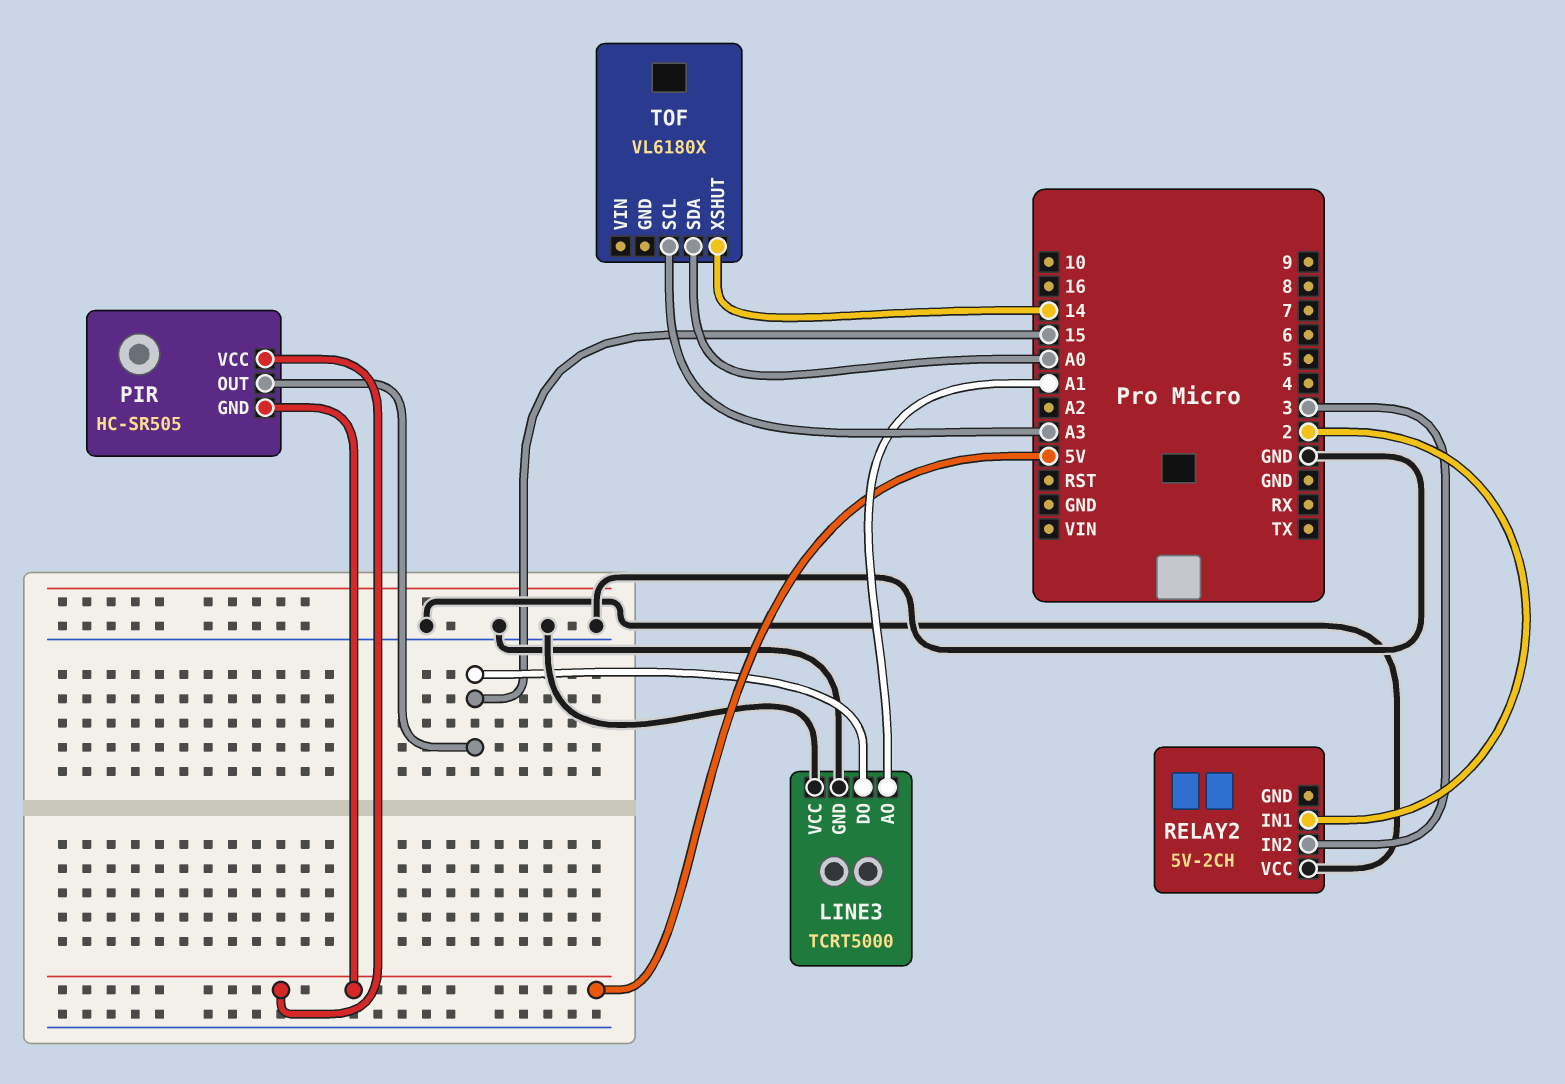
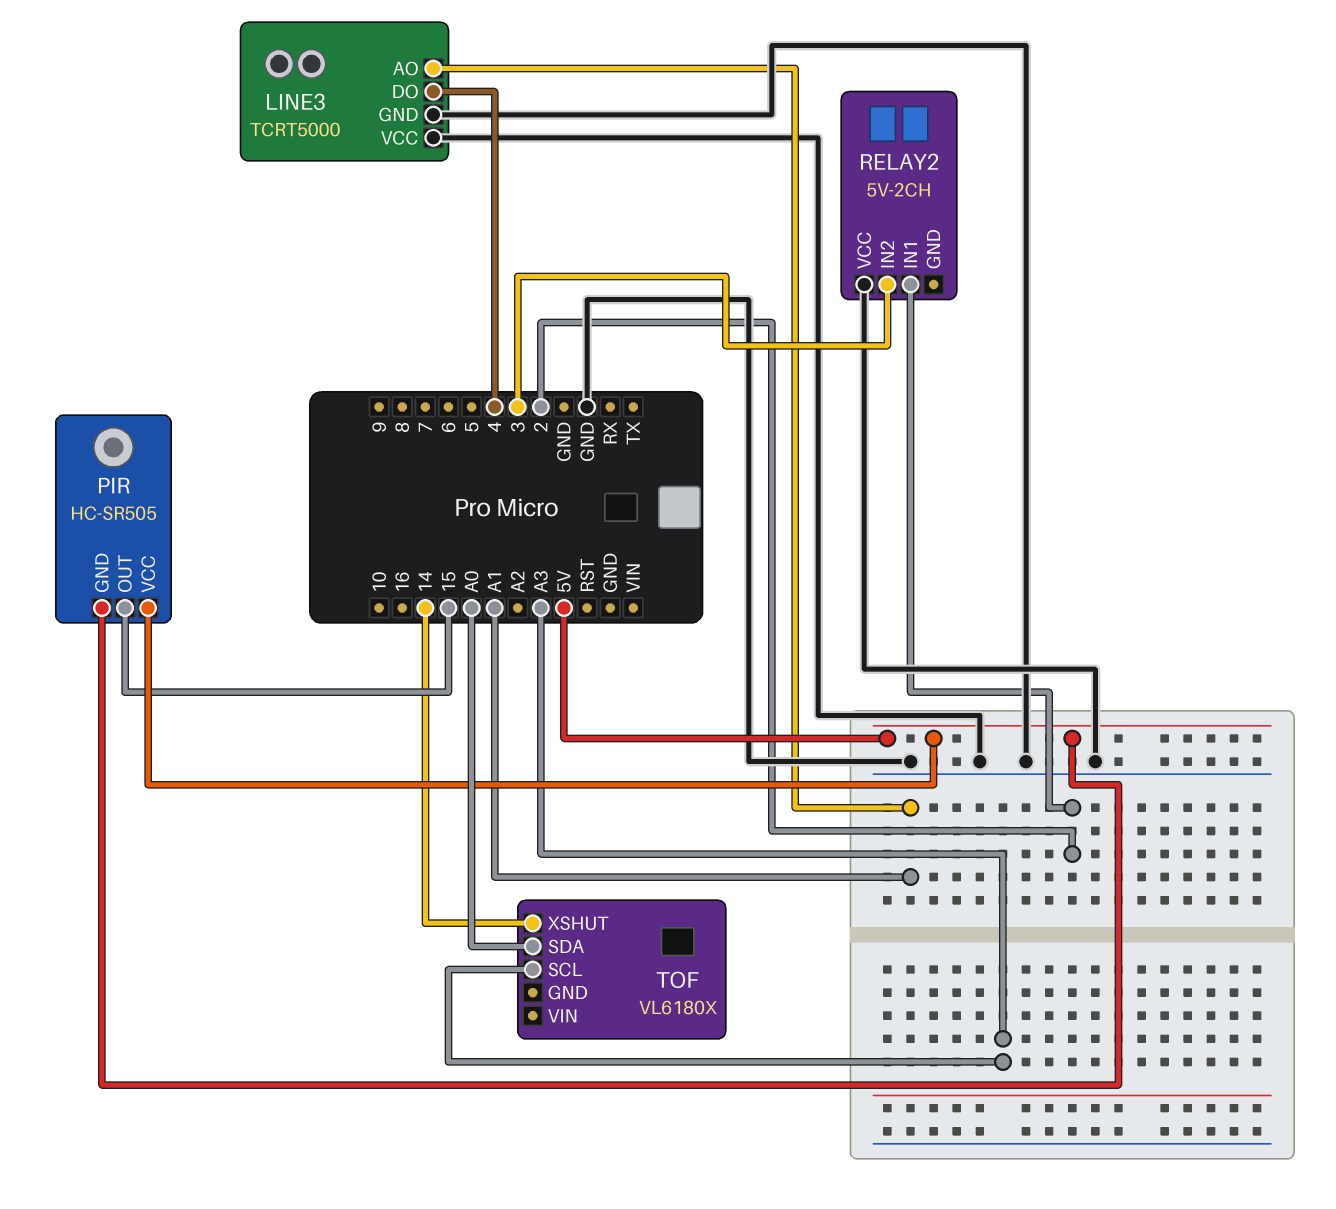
LINE3 pin DO: 15 -> 4

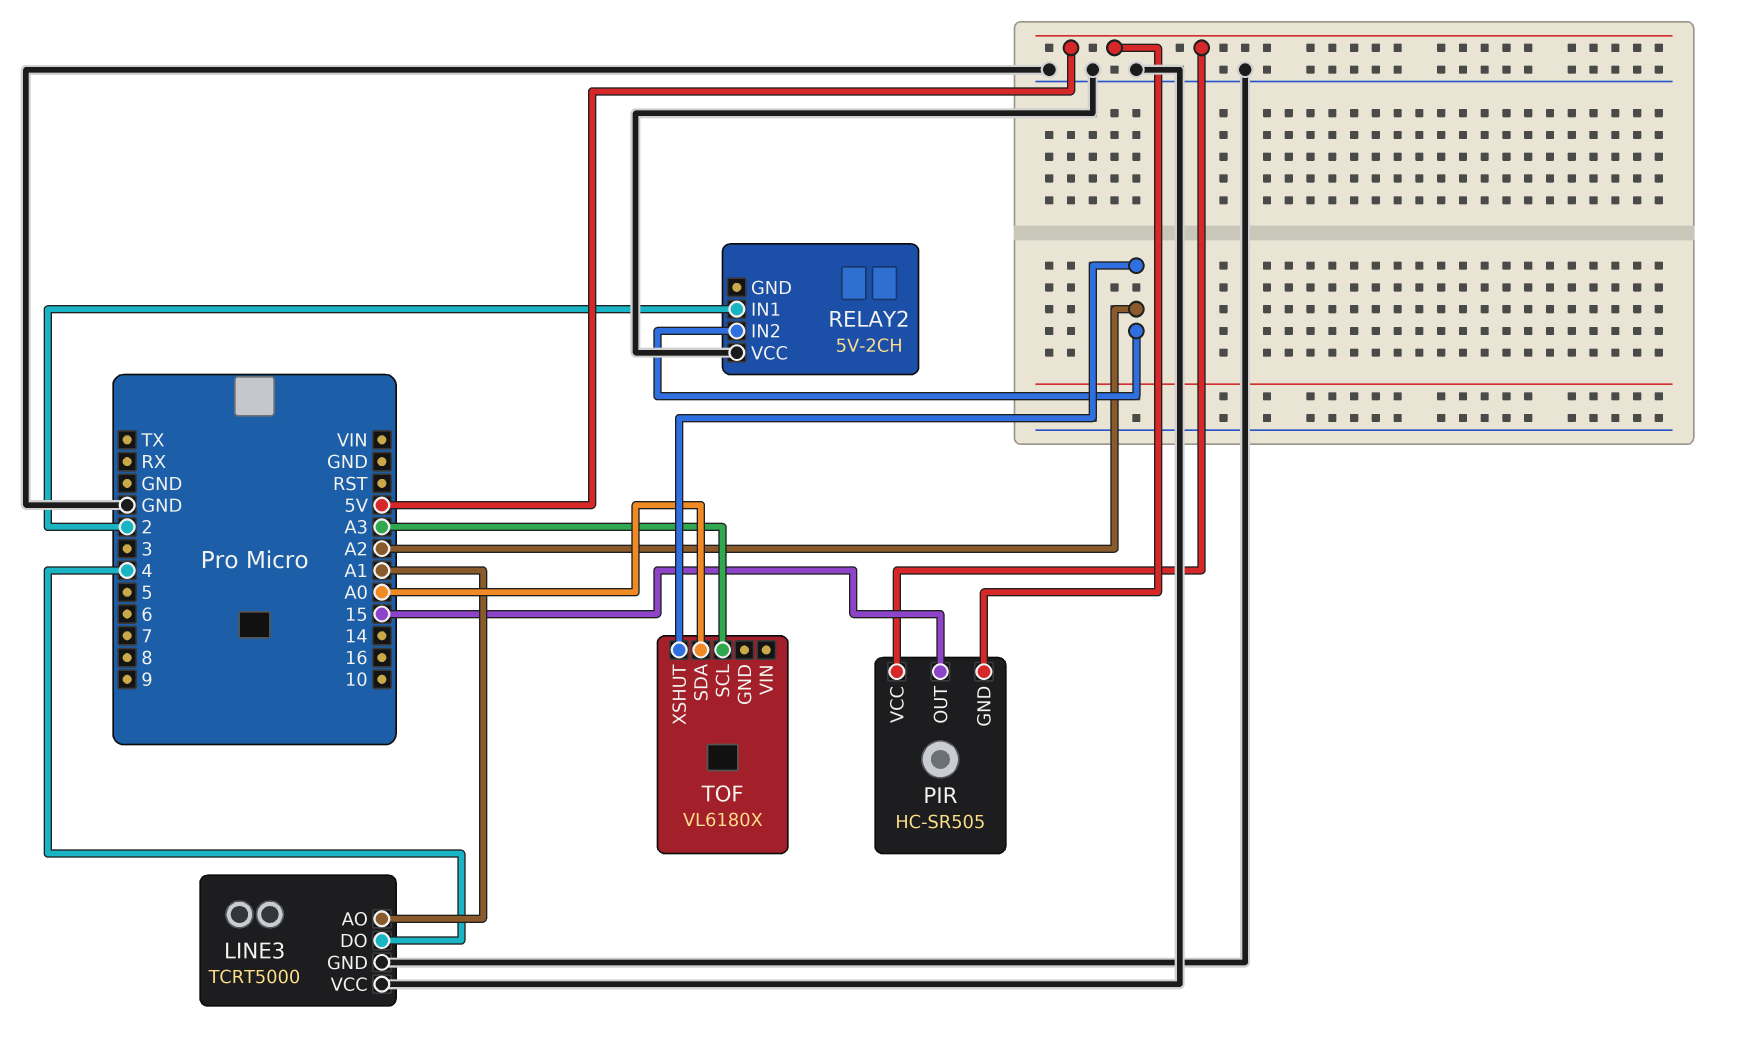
RELAY2 pin IN2: 3 -> A2
TOF pin XSHUT: 14 -> A2

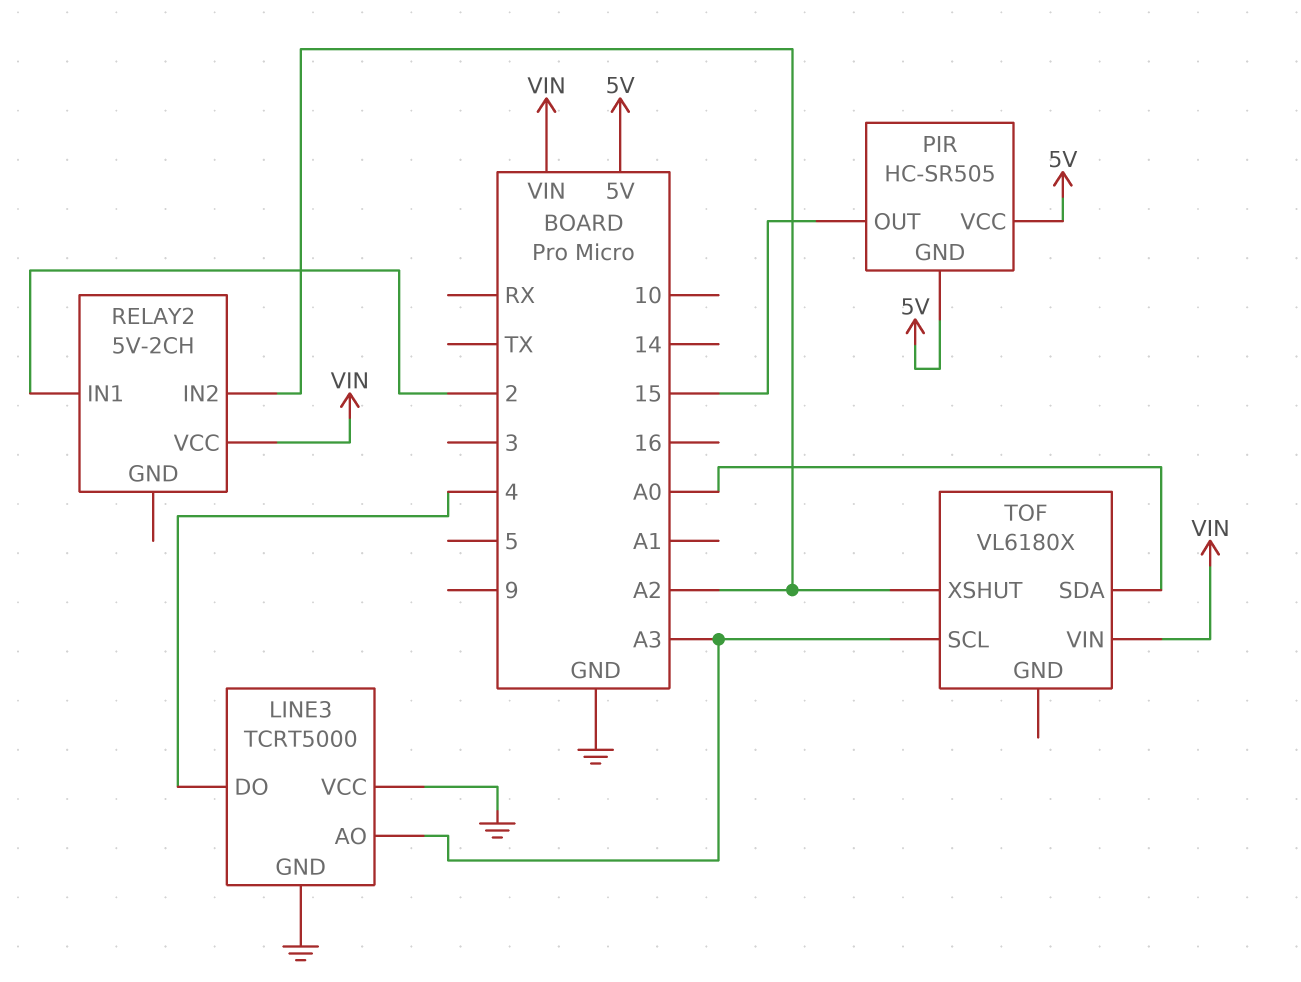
LINE3 pin AO: A1 -> A3
RELAY2 pin VCC: GND -> VIN
TOF pin VIN: none -> VIN

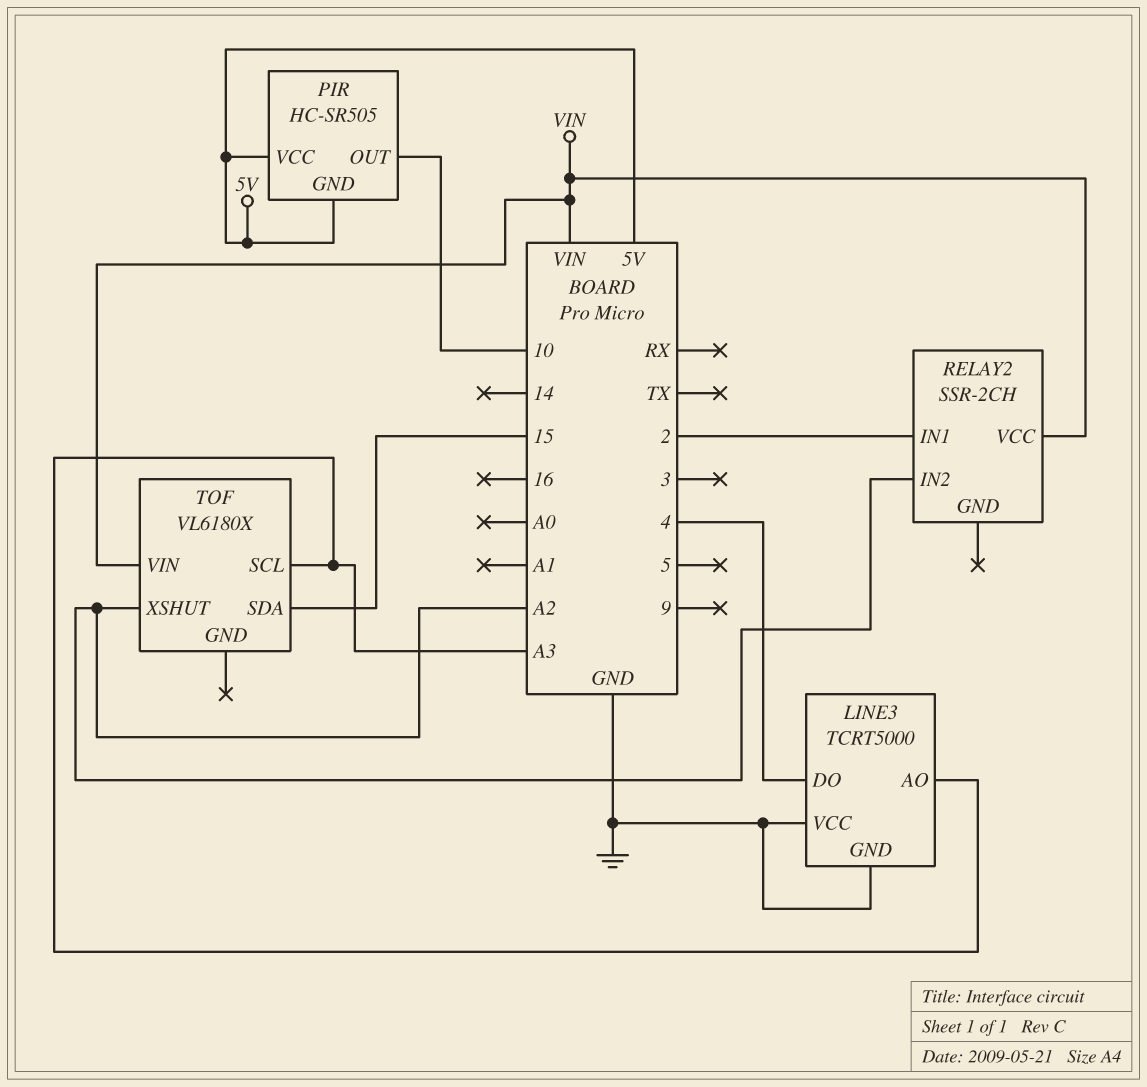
PIR pin OUT: 15 -> 10
RELAY2: 5V-2CH -> SSR-2CH
TOF pin SDA: A0 -> 15

